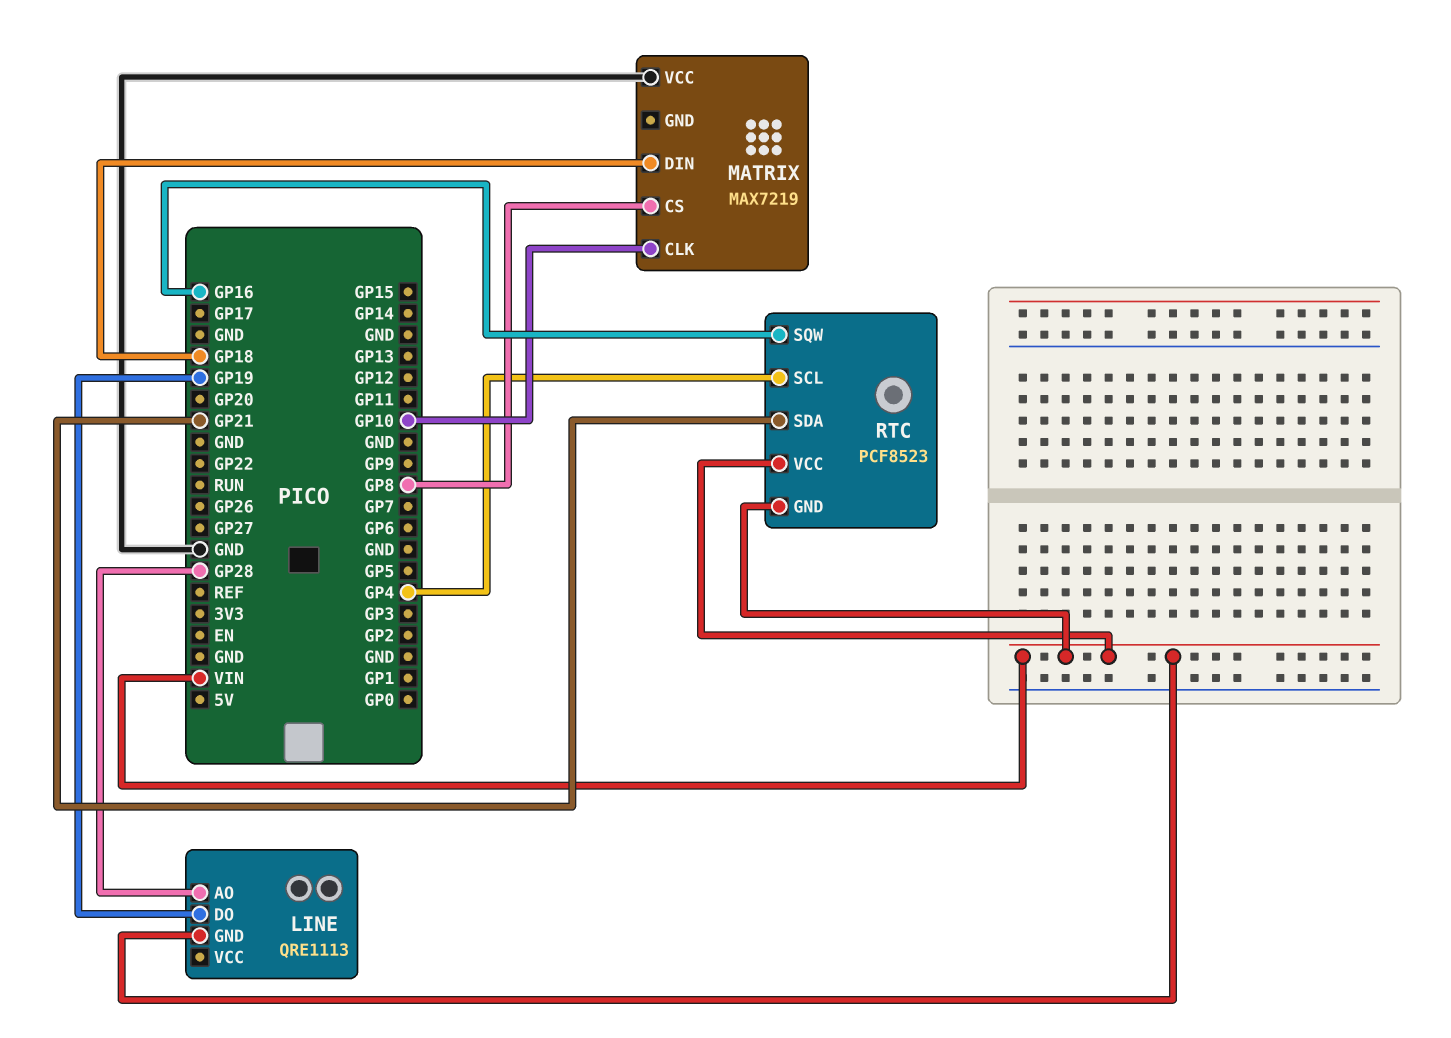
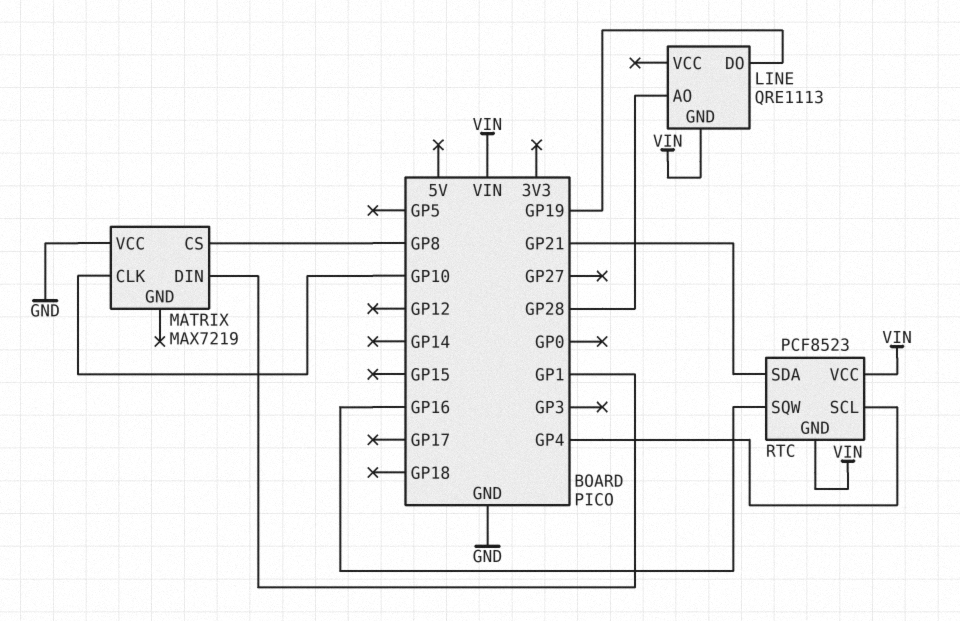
MATRIX pin DIN: GP18 -> GP1

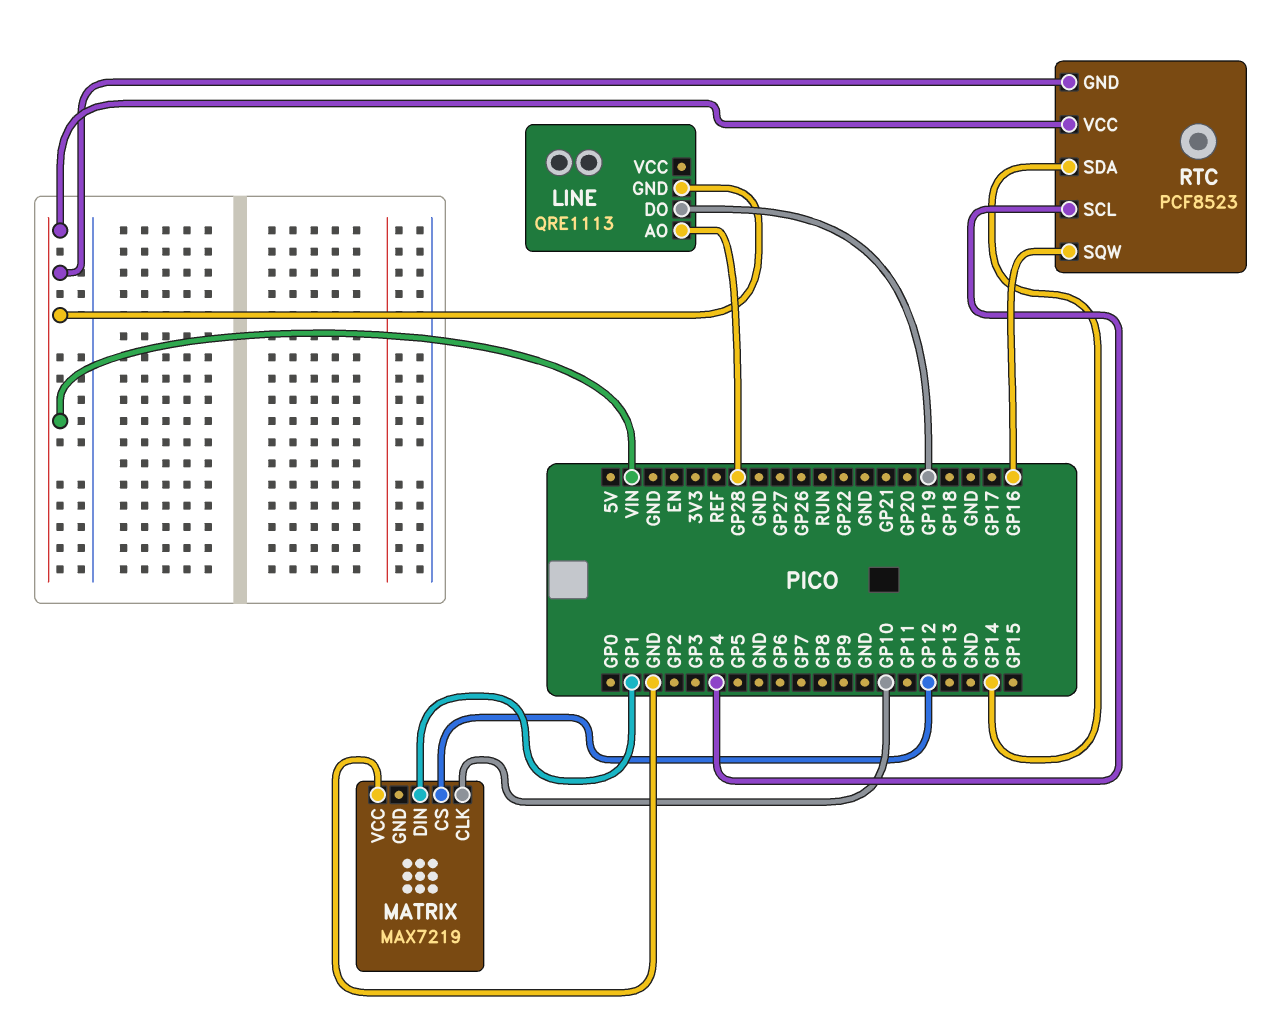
MATRIX pin CS: GP8 -> GP12
RTC pin SDA: GP21 -> GP14

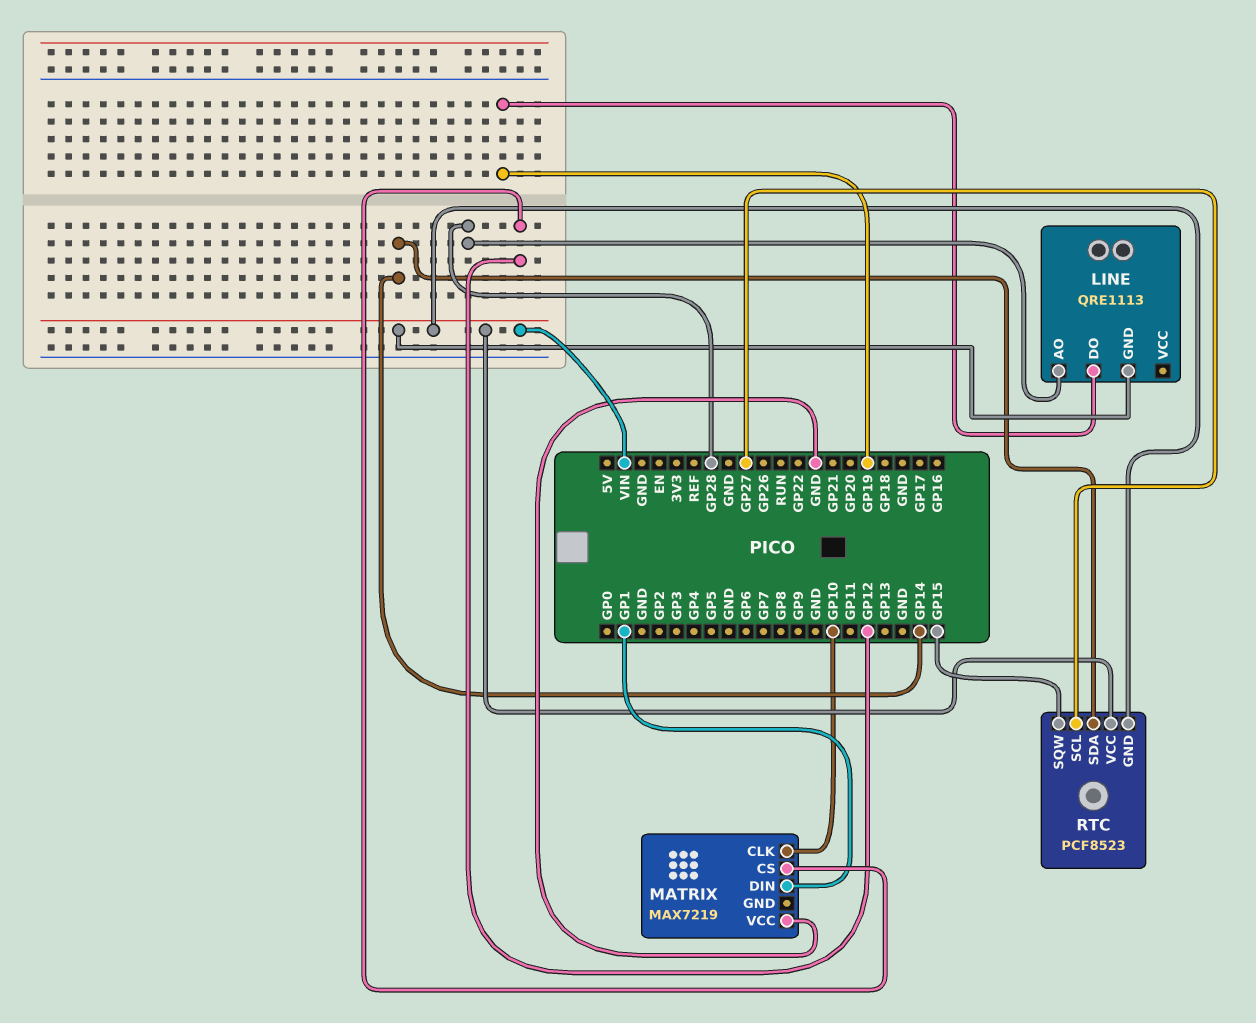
RTC pin SCL: GP4 -> GP27
RTC pin SQW: GP16 -> GP15

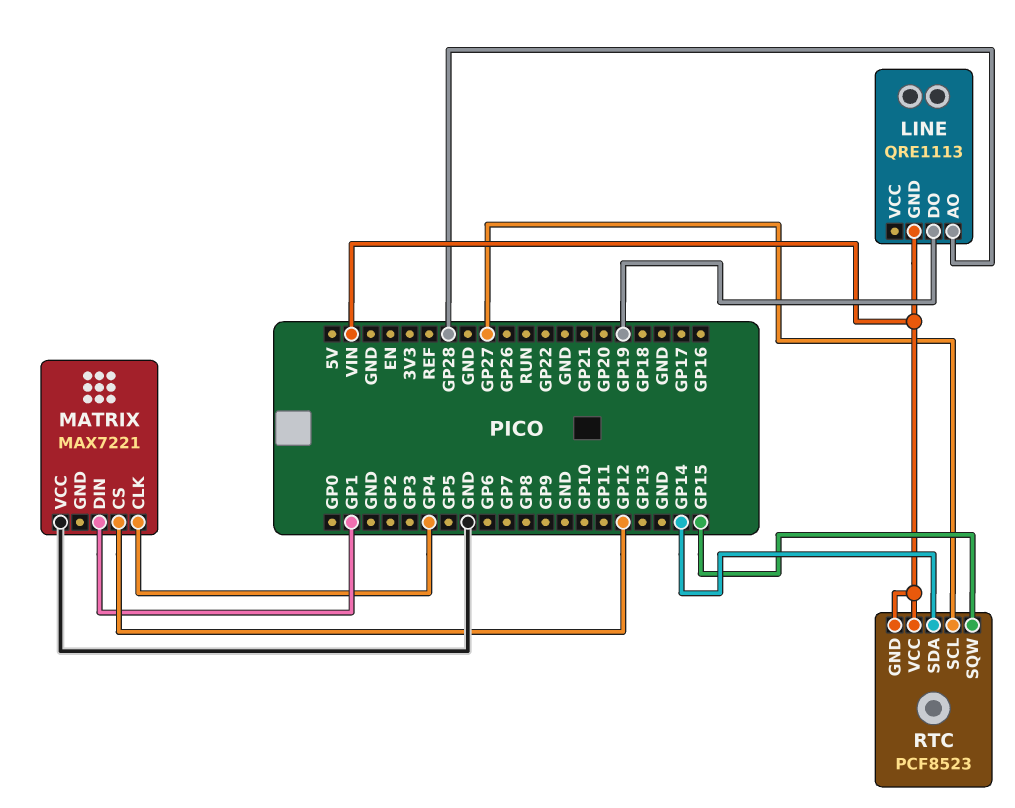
MATRIX: MAX7219 -> MAX7221
MATRIX pin CLK: GP10 -> GP4

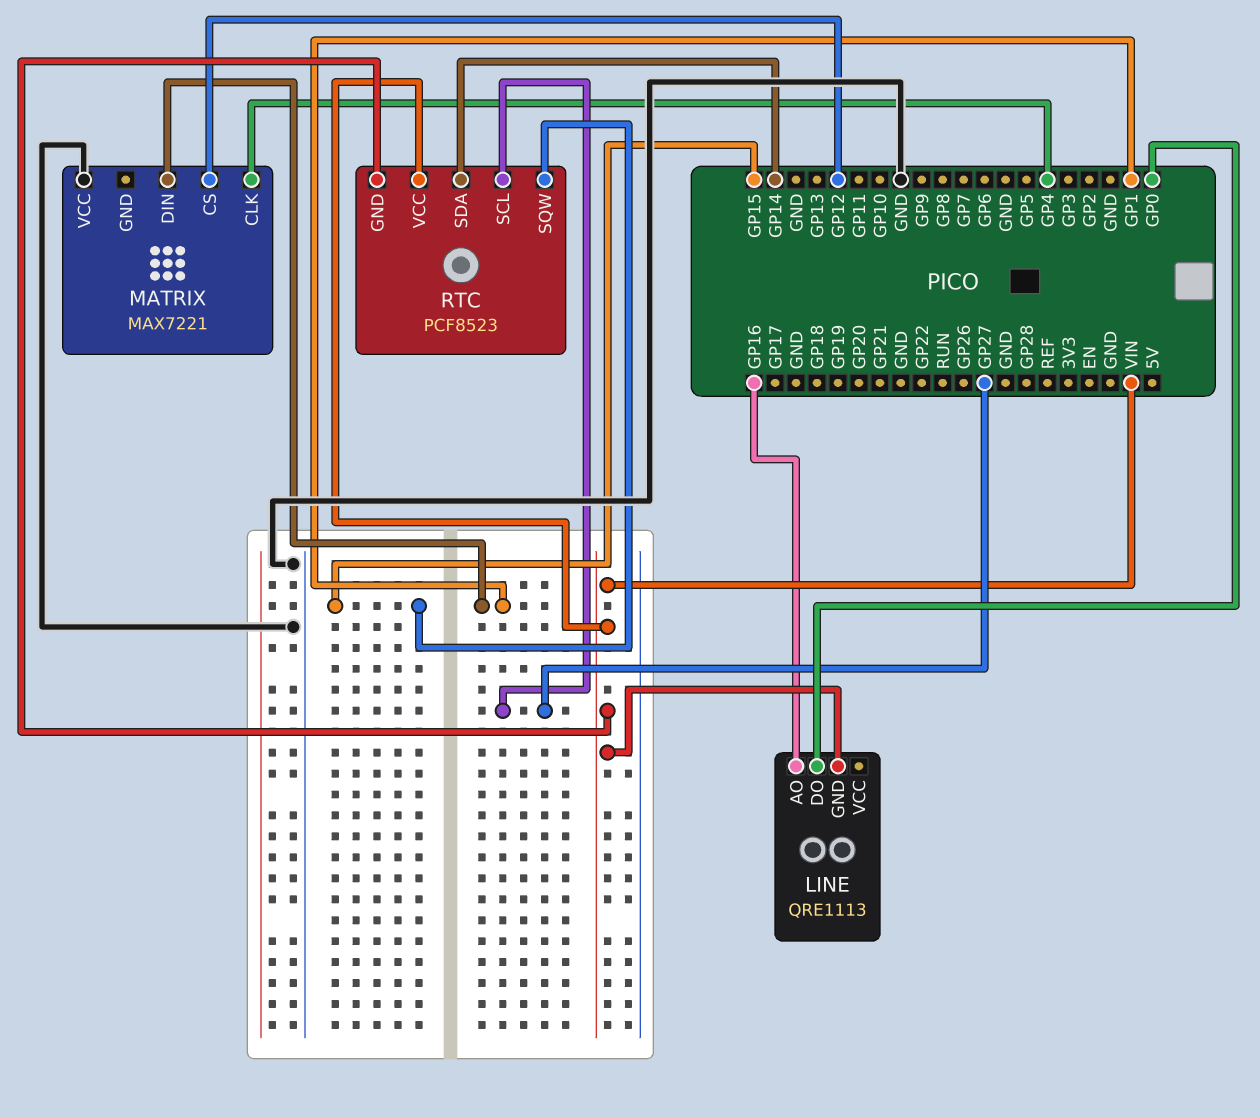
LINE pin AO: GP28 -> GP16
LINE pin DO: GP19 -> GP0

